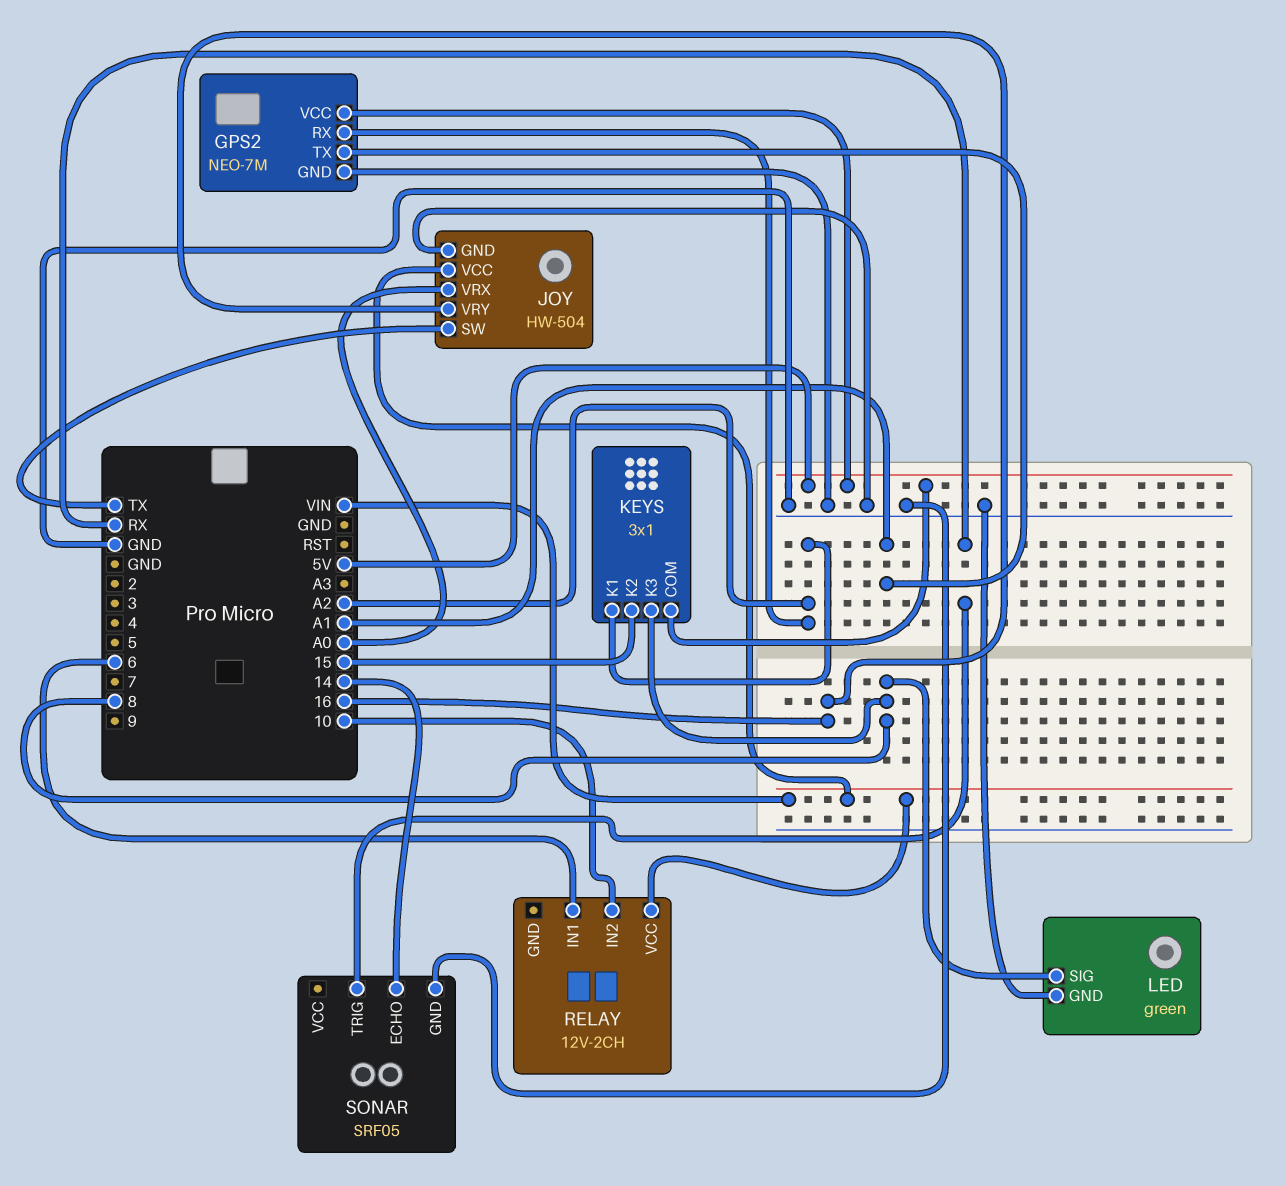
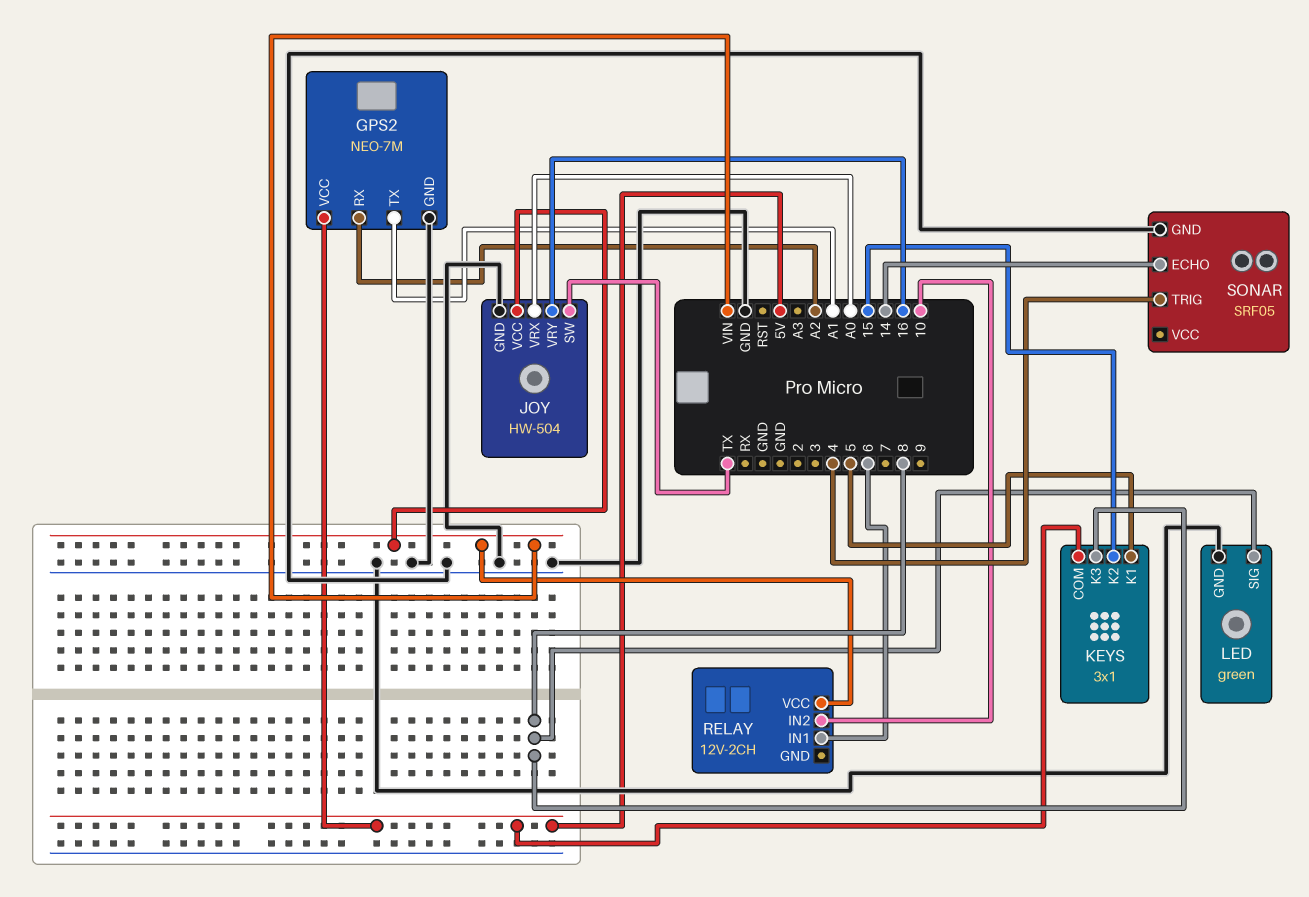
KEYS pin K1: A2 -> 5
SONAR pin TRIG: RX -> 4

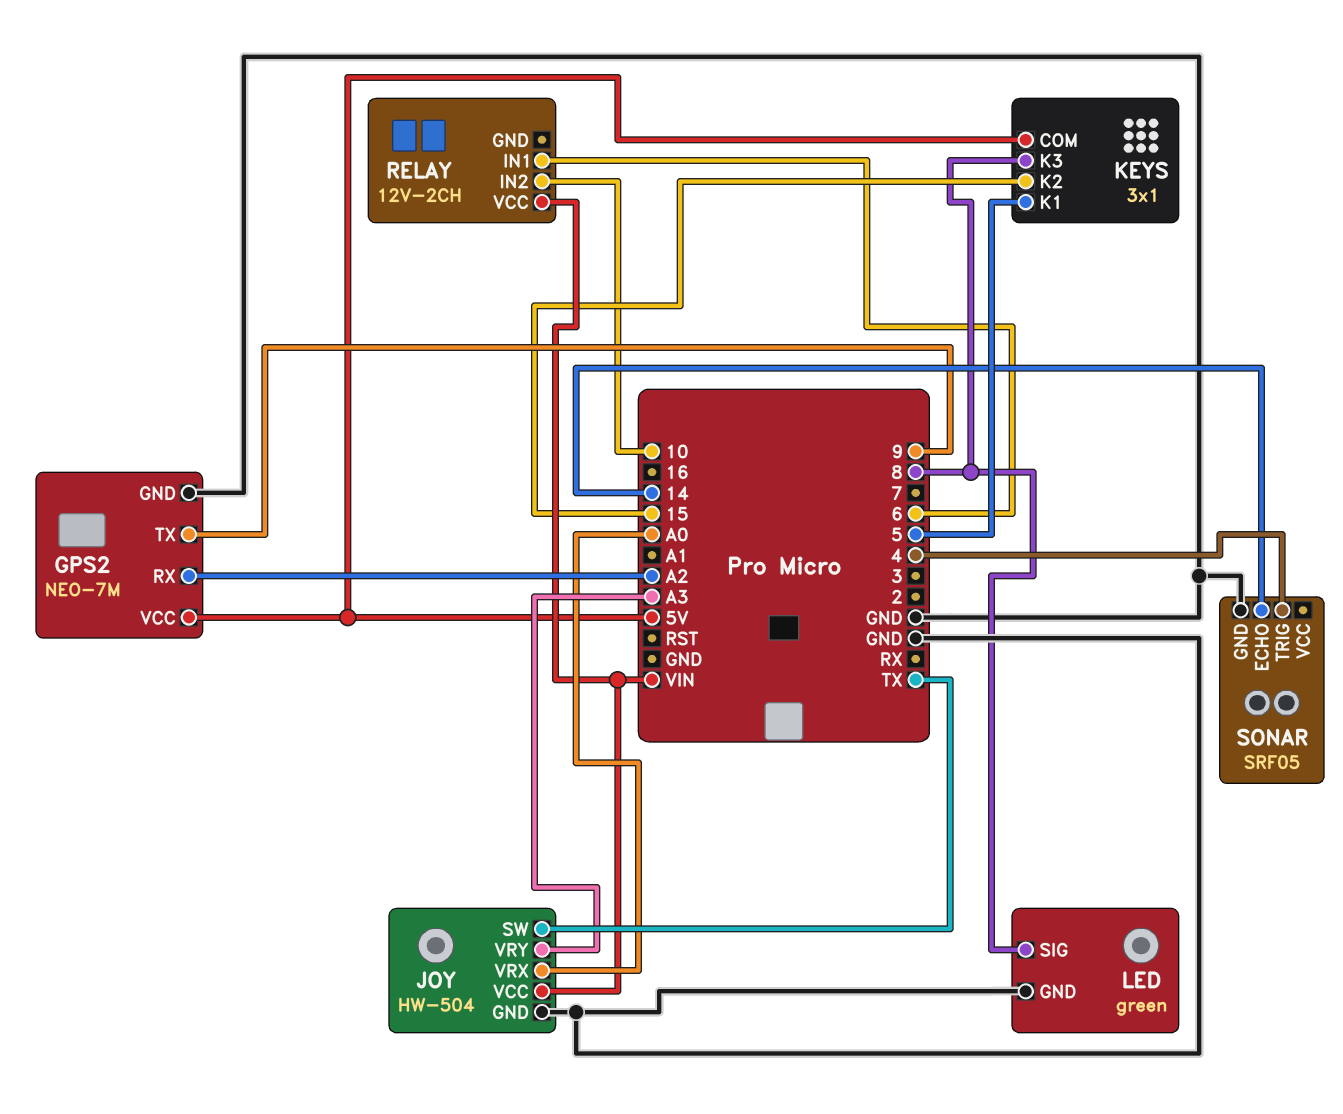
GPS2 pin TX: A1 -> 9
JOY pin VRY: 16 -> A3

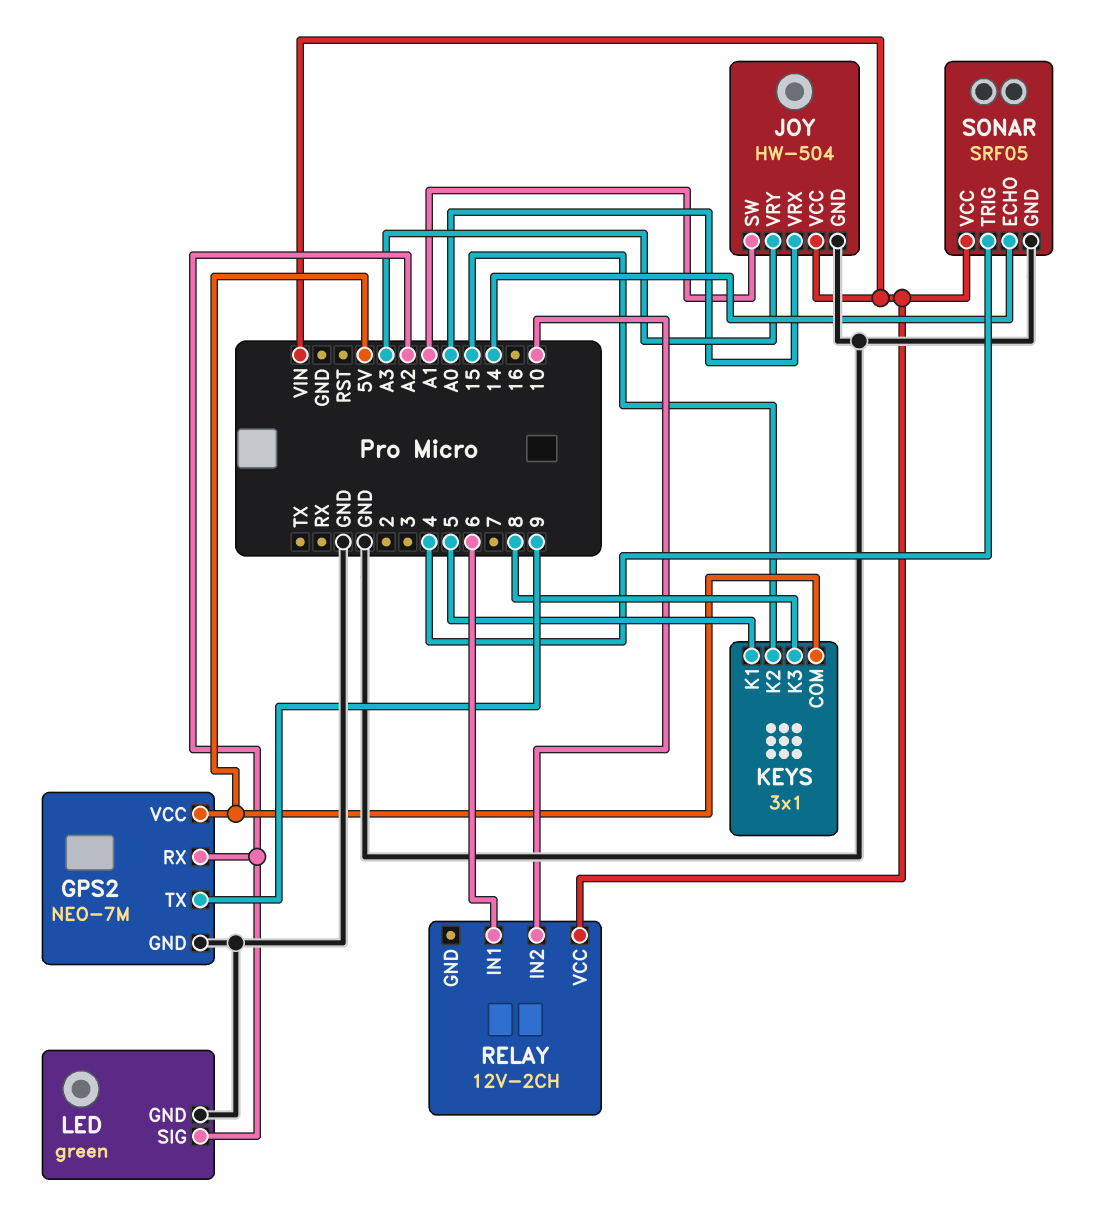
JOY pin SW: TX -> A1
LED pin SIG: 8 -> A2
SONAR pin VCC: none -> VIN

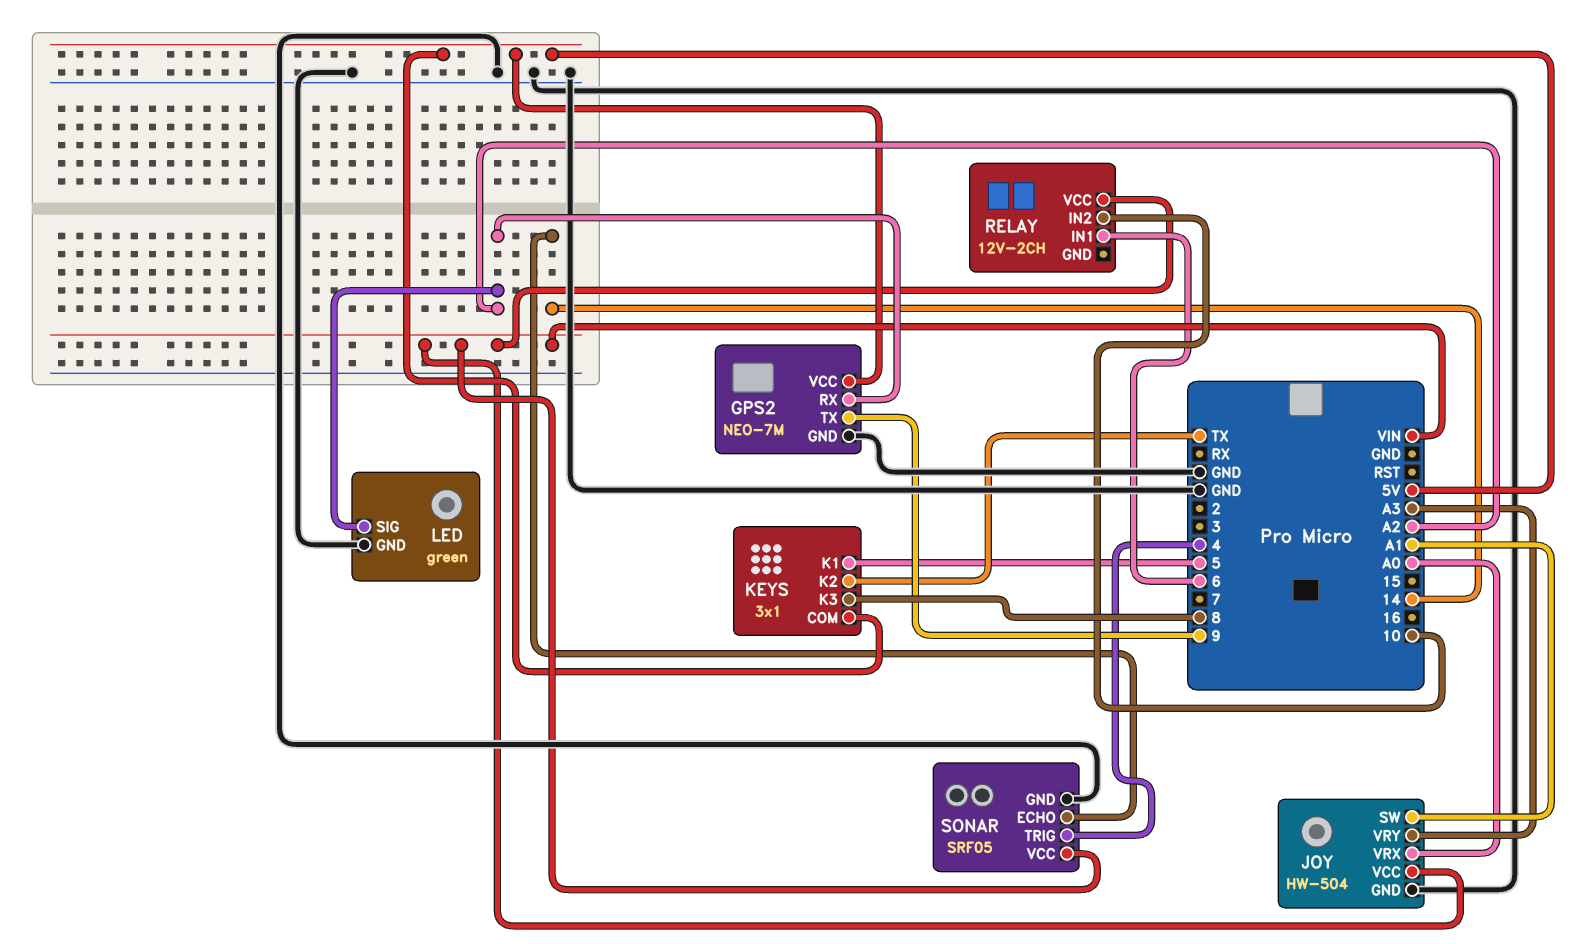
KEYS pin K2: 15 -> TX

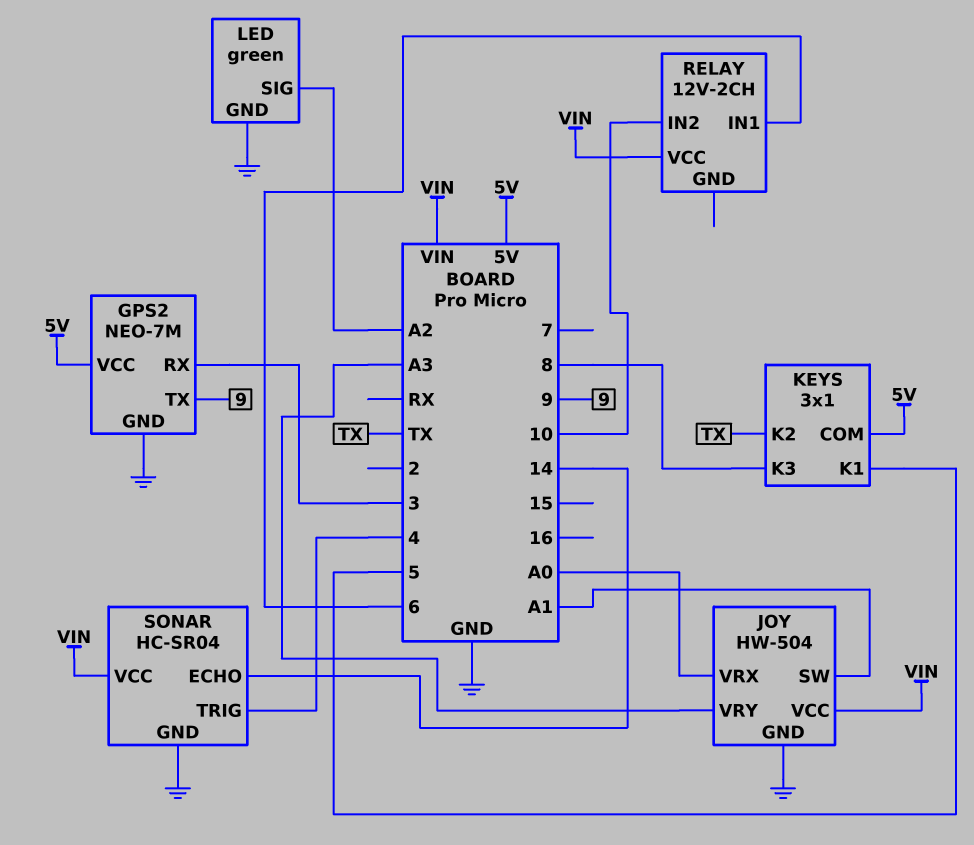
GPS2 pin RX: A2 -> 3
SONAR: SRF05 -> HC-SR04

